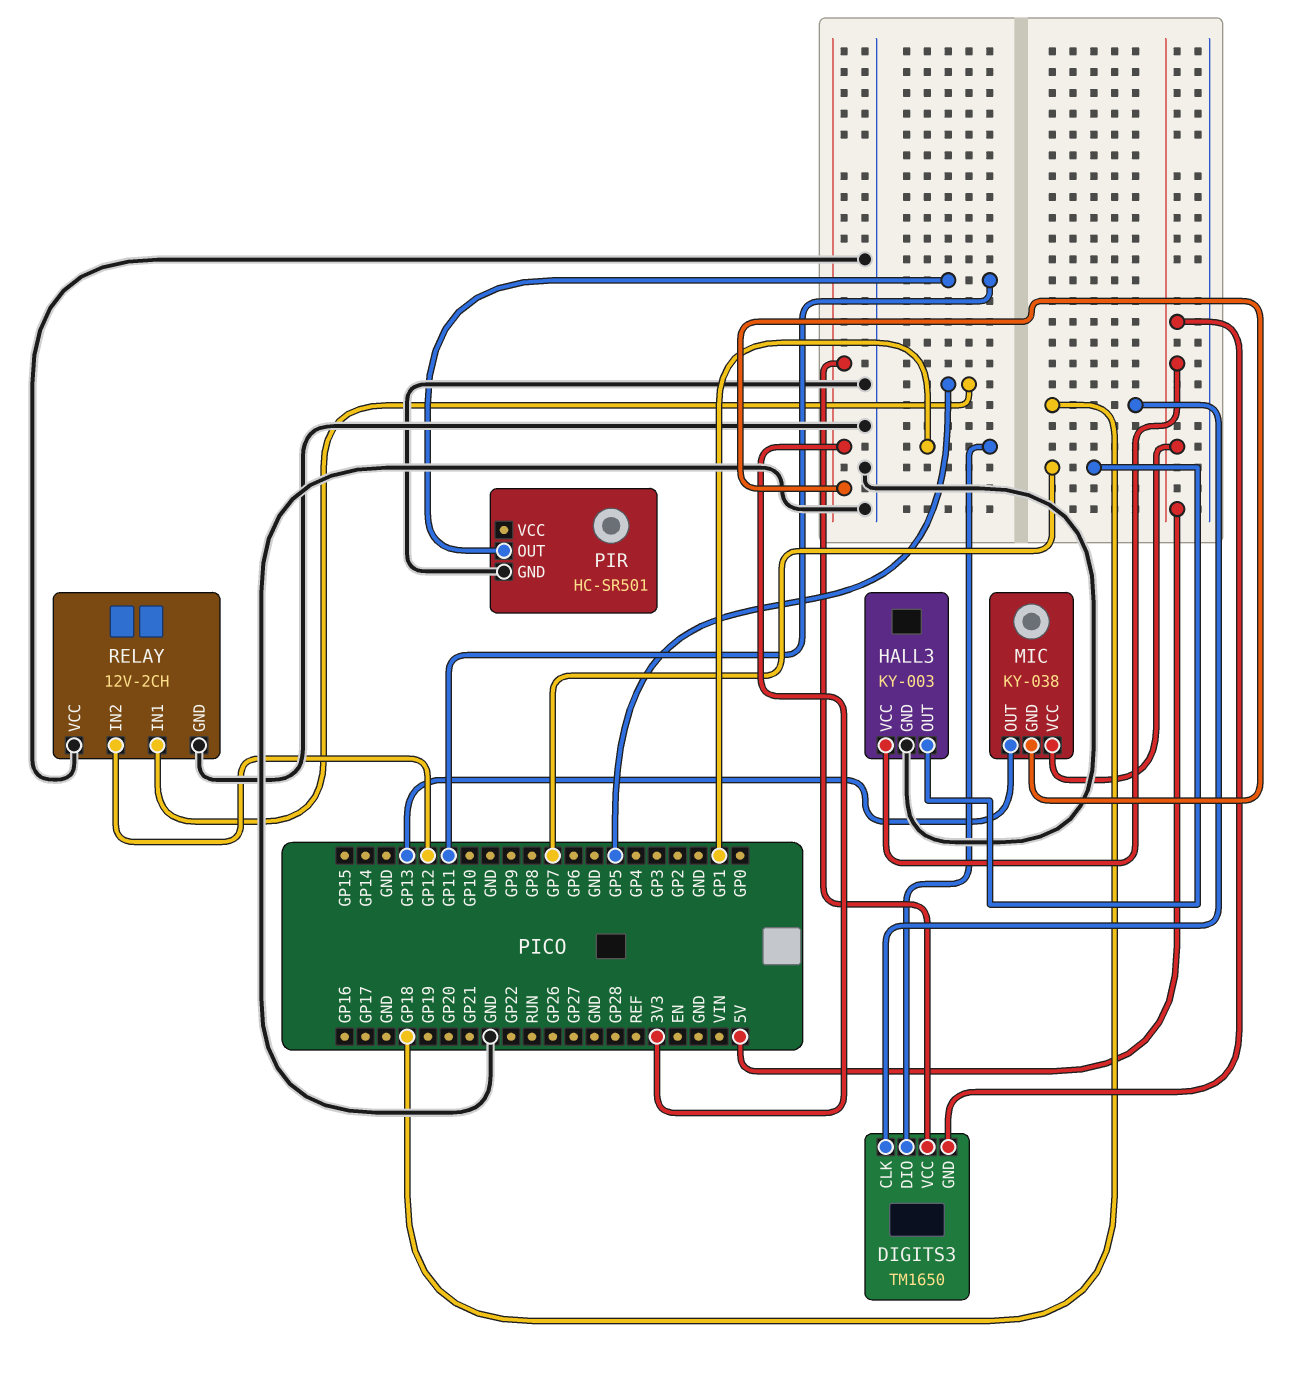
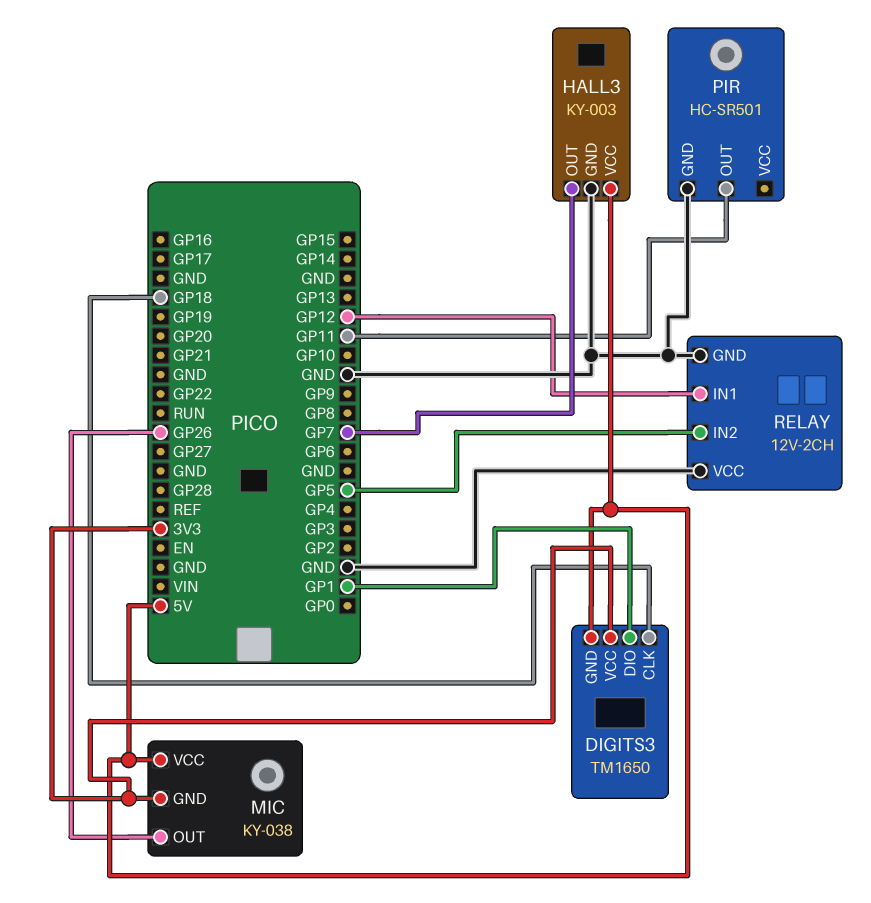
MIC pin OUT: GP13 -> GP26
RELAY pin IN1: GP5 -> GP12
RELAY pin IN2: GP12 -> GP5

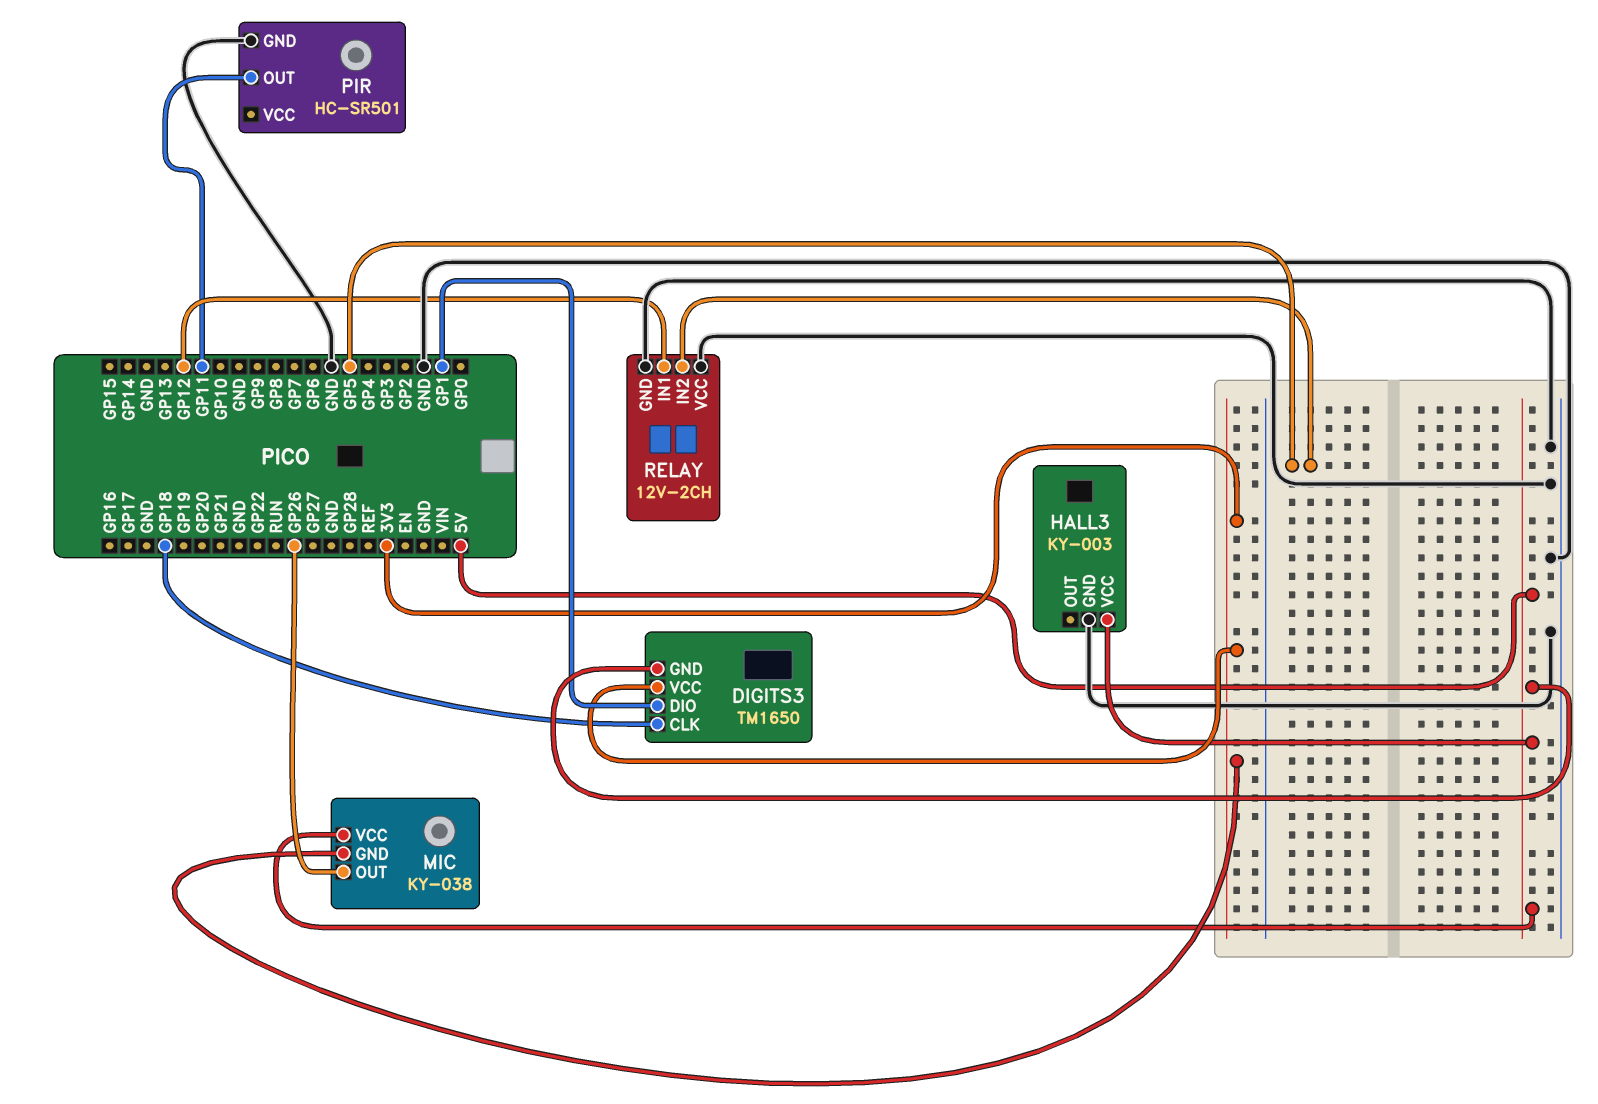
HALL3 pin OUT: GP7 -> none

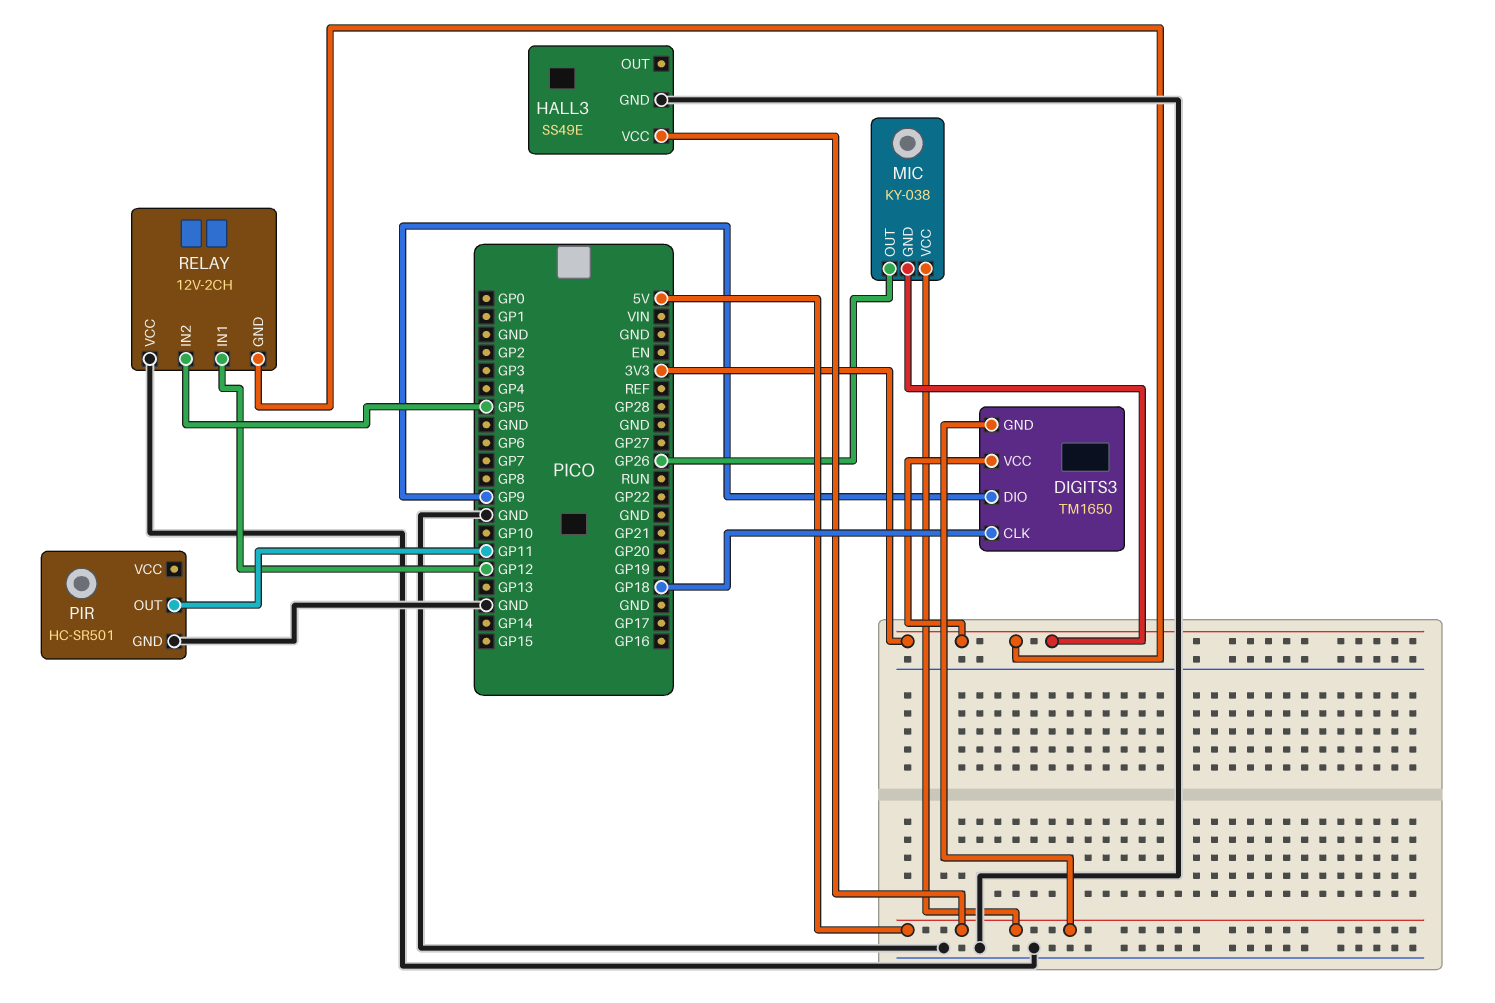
DIGITS3 pin DIO: GP1 -> GP9
HALL3: KY-003 -> SS49E
RELAY pin GND: GND -> 3V3

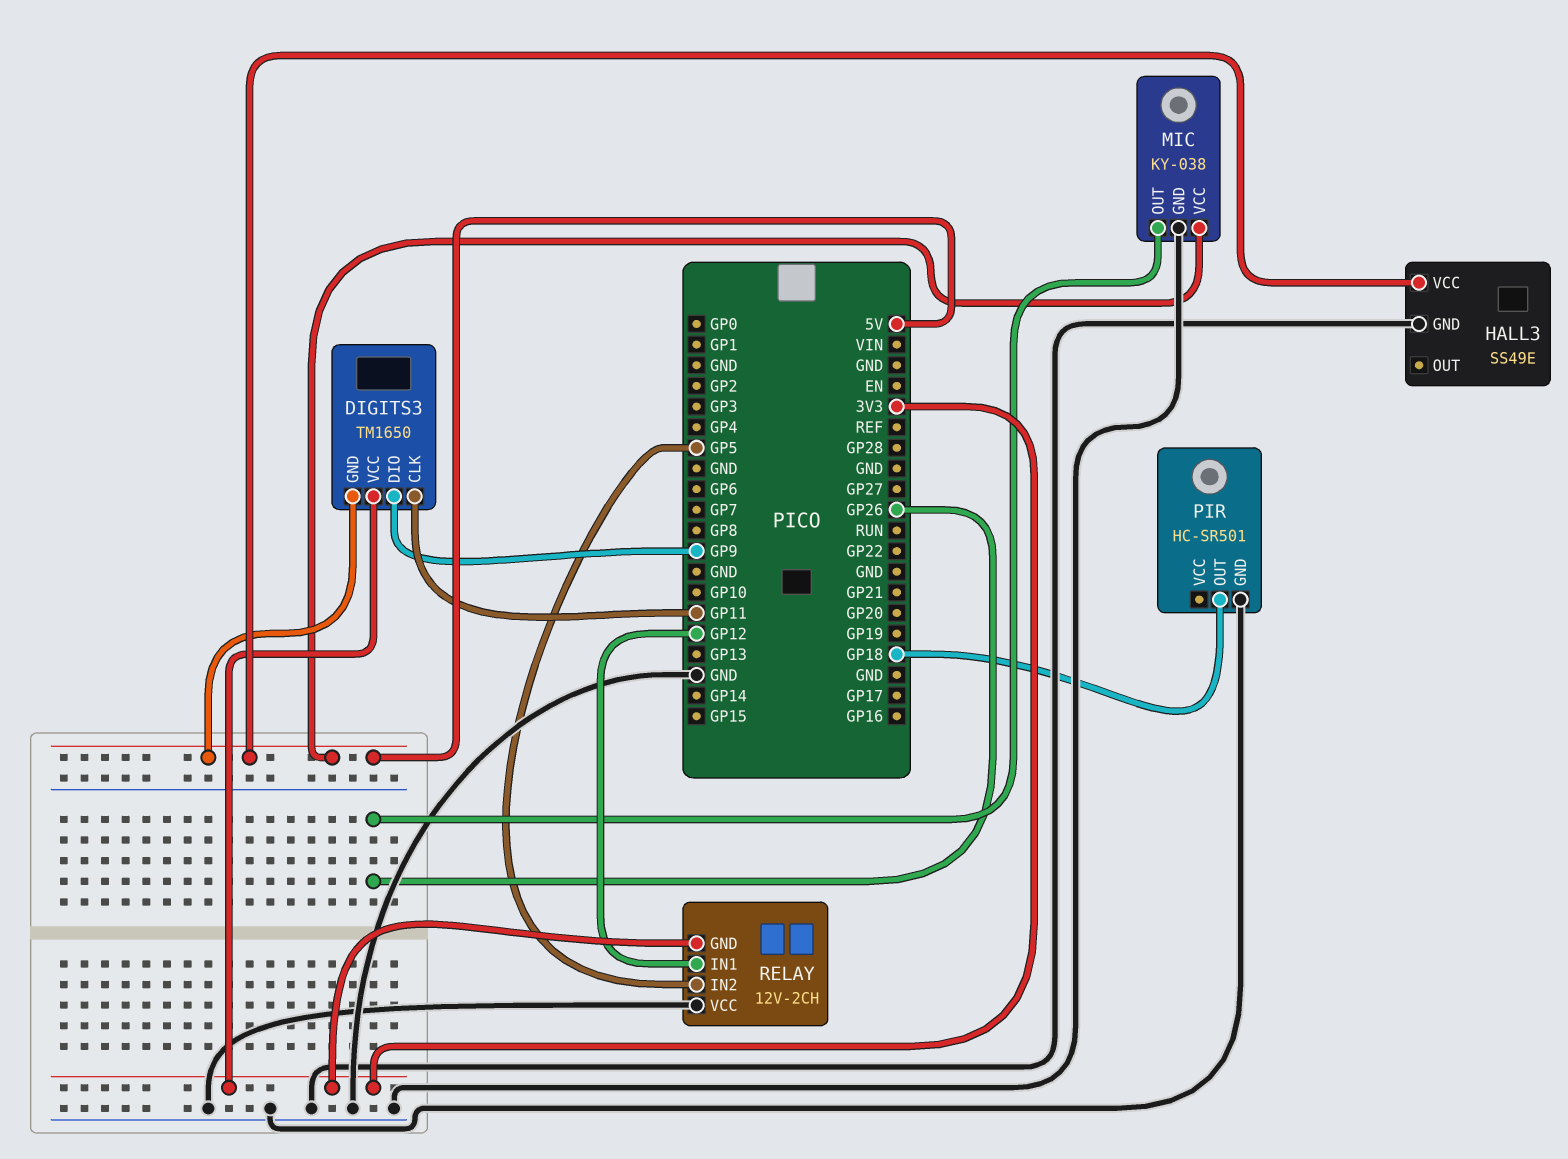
DIGITS3 pin CLK: GP18 -> GP11
MIC pin GND: 3V3 -> GND
PIR pin OUT: GP11 -> GP18

